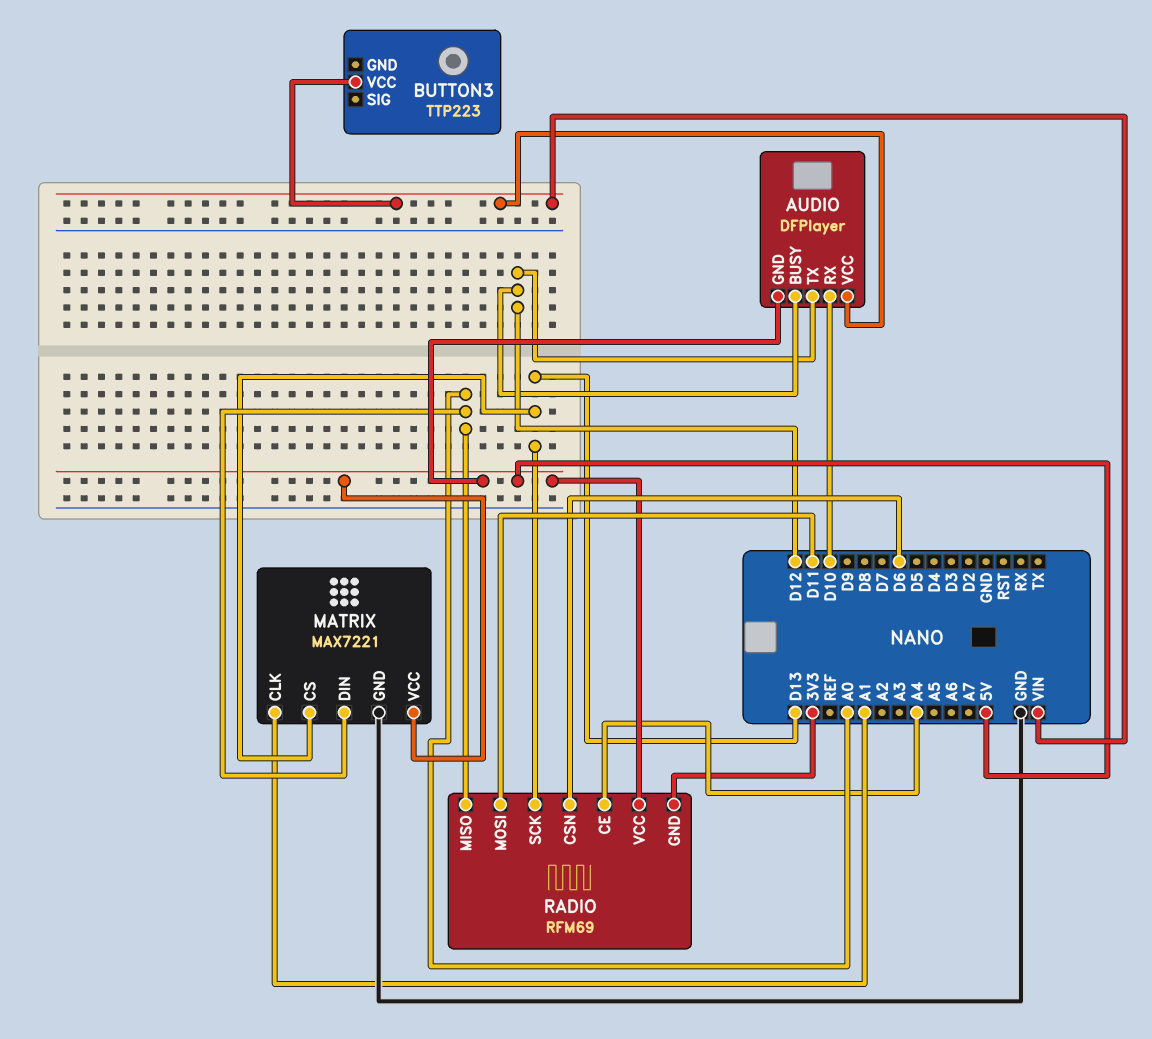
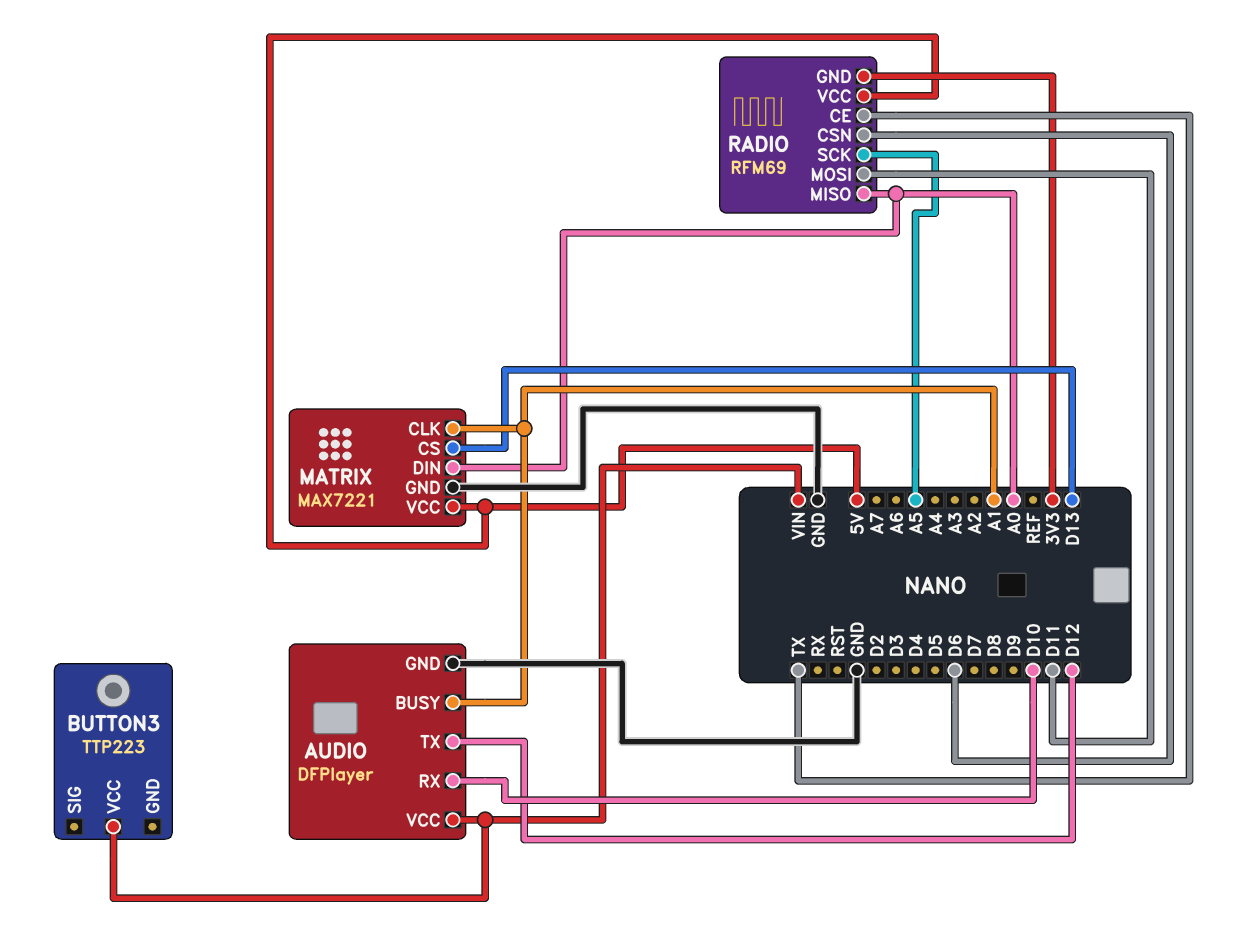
AUDIO pin BUSY: D12 -> A1
AUDIO pin GND: 5V -> GND
RADIO pin CE: A4 -> TX
RADIO pin SCK: D13 -> A5

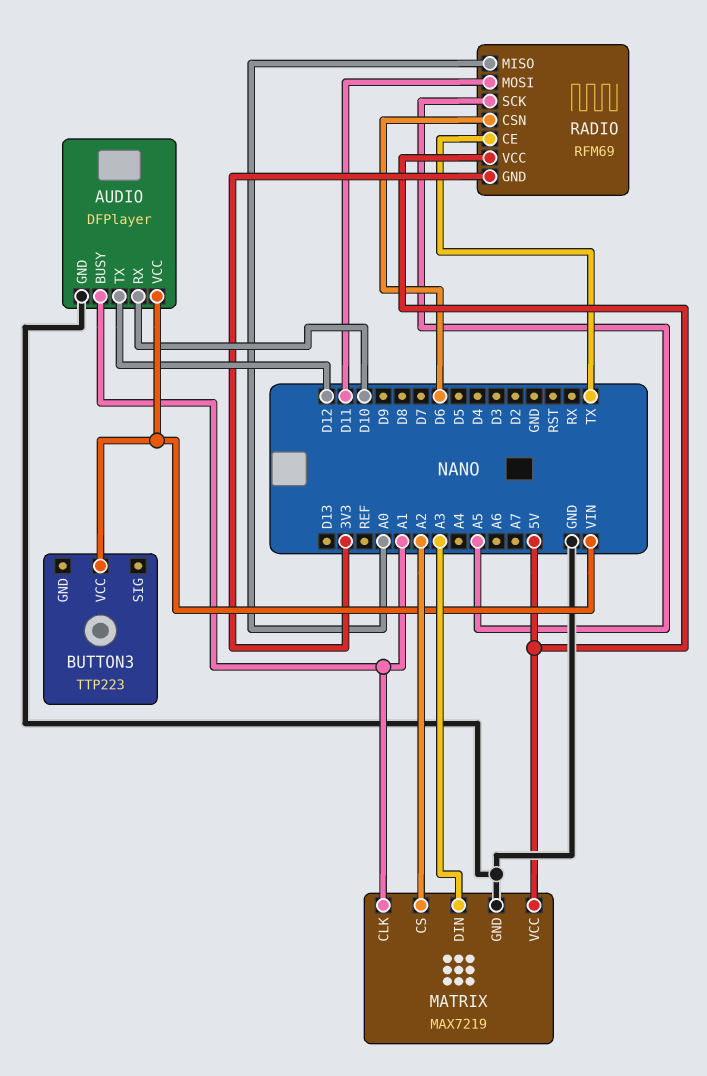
MATRIX: MAX7221 -> MAX7219
MATRIX pin CS: D13 -> A2
MATRIX pin DIN: A0 -> A3

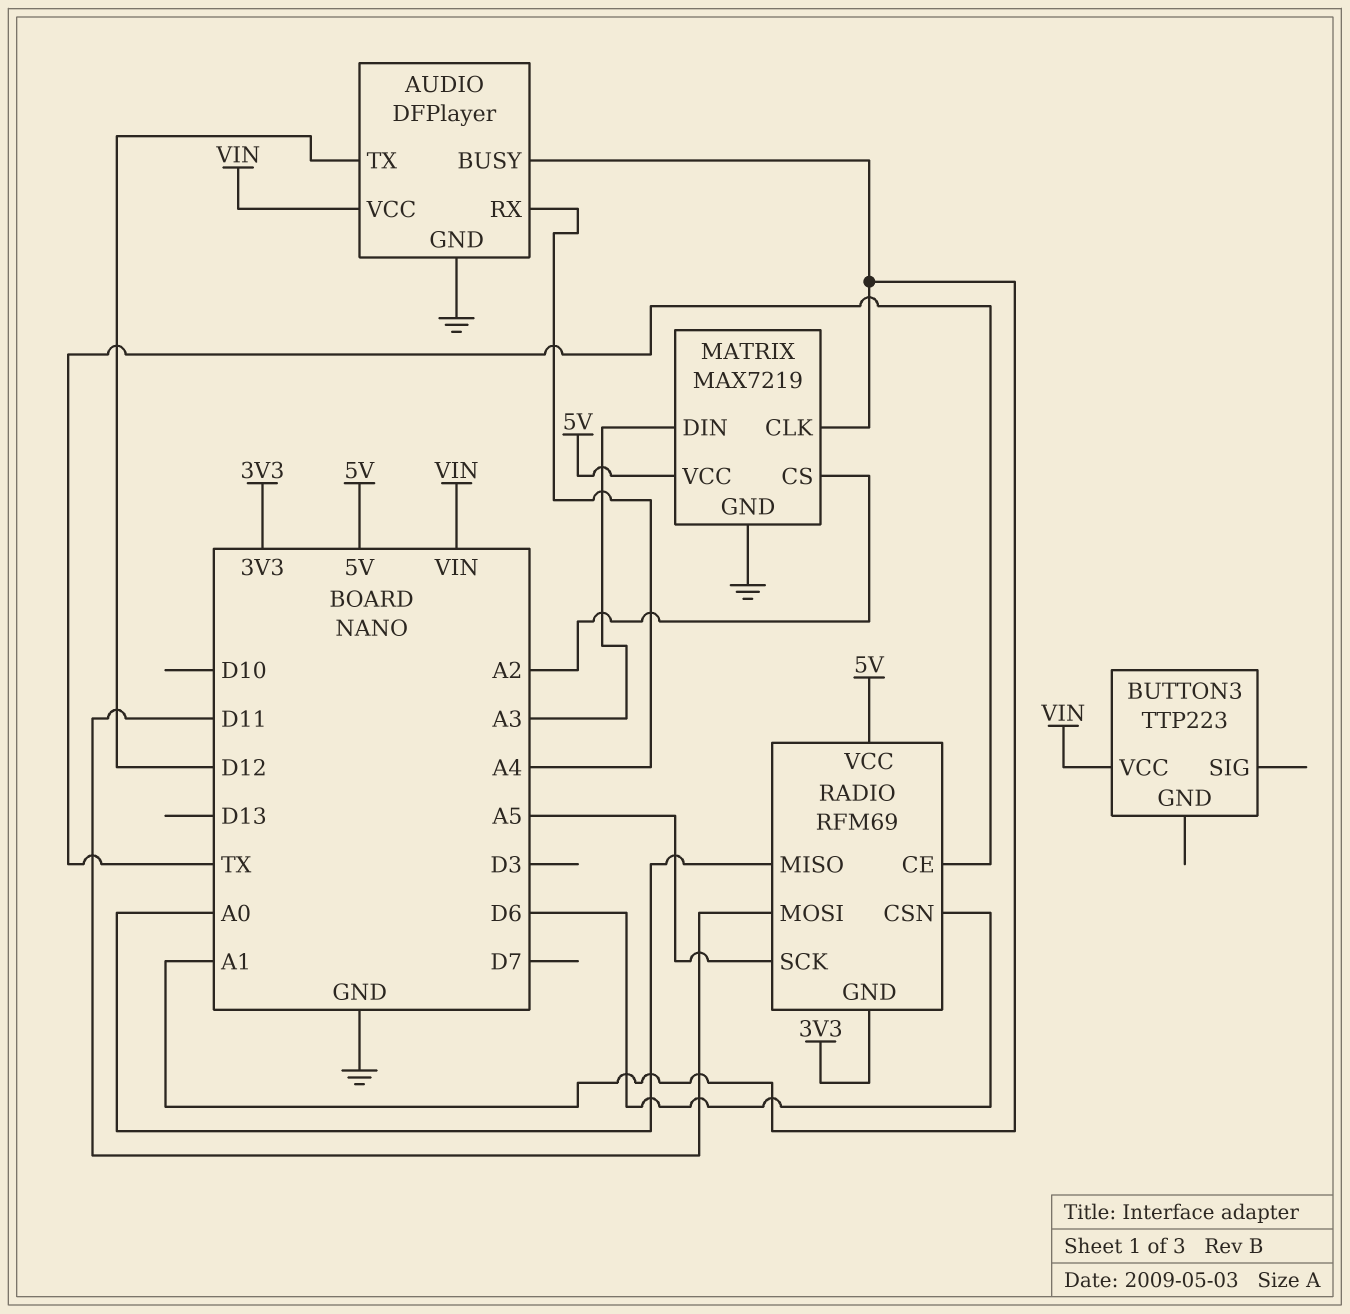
AUDIO pin RX: D10 -> A4

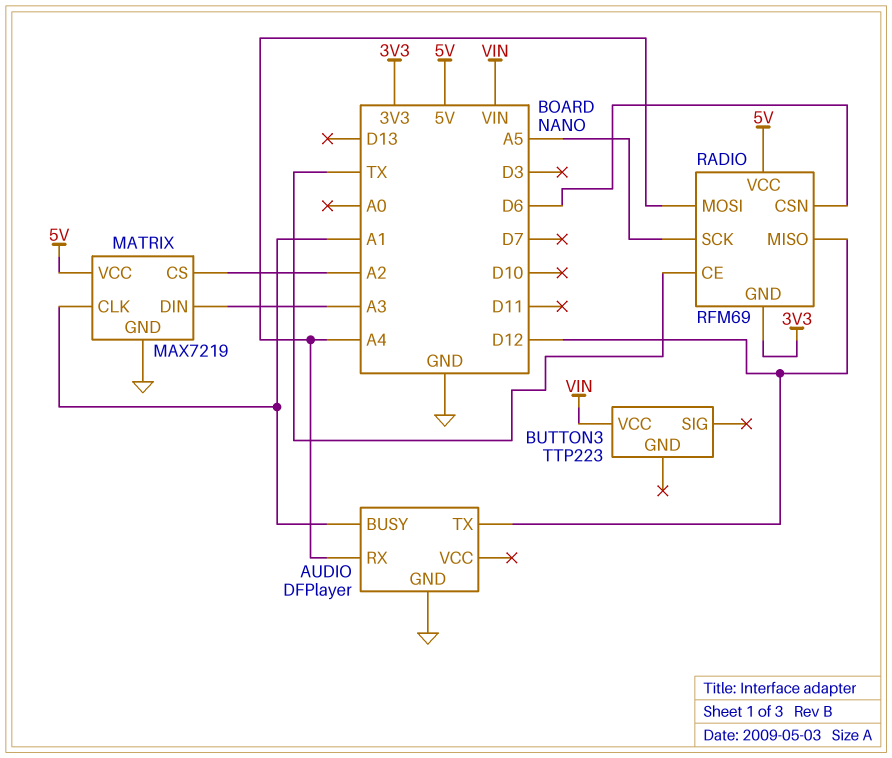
AUDIO pin VCC: VIN -> none
RADIO pin MISO: A0 -> D12
RADIO pin MOSI: D11 -> A4

